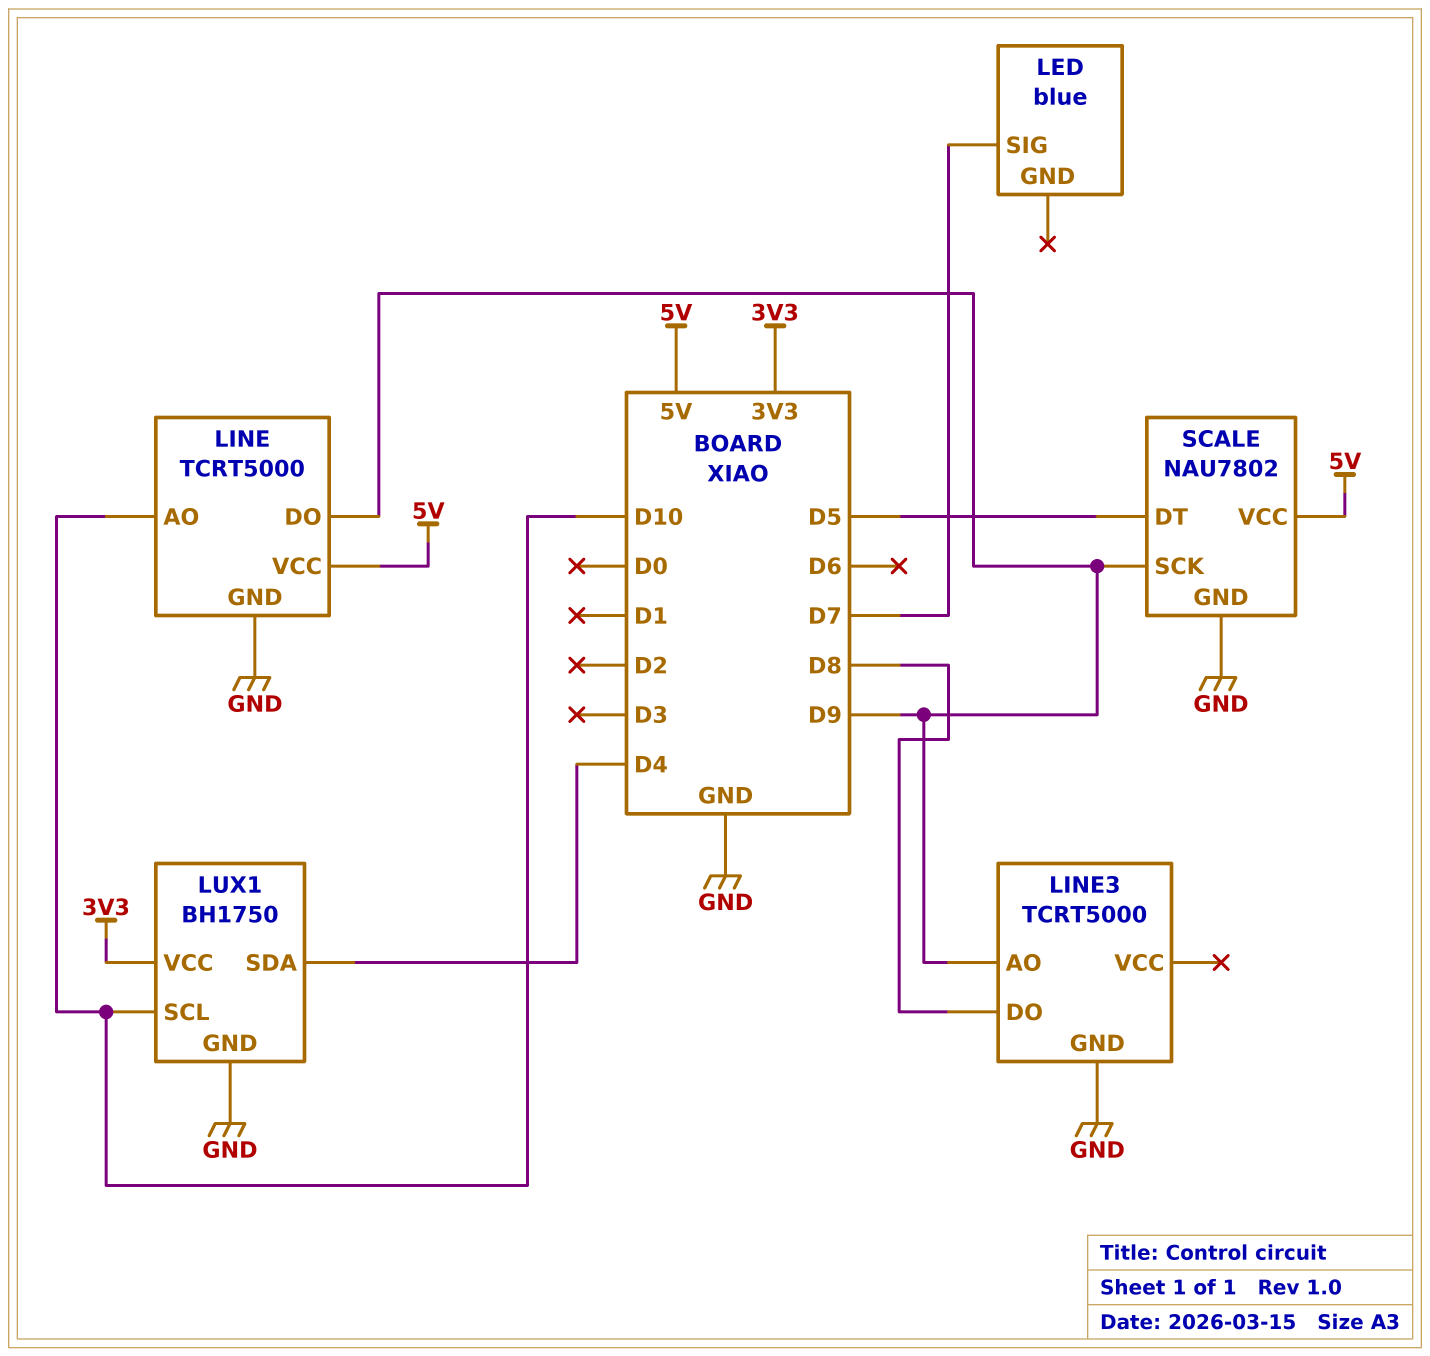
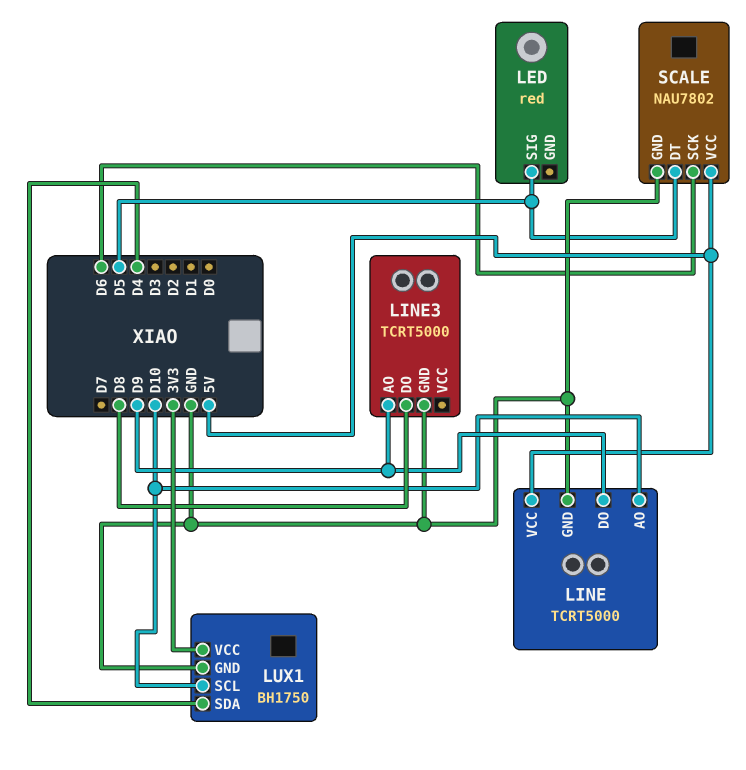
LED: blue -> red
LED pin SIG: D7 -> D5
SCALE pin SCK: D9 -> D6

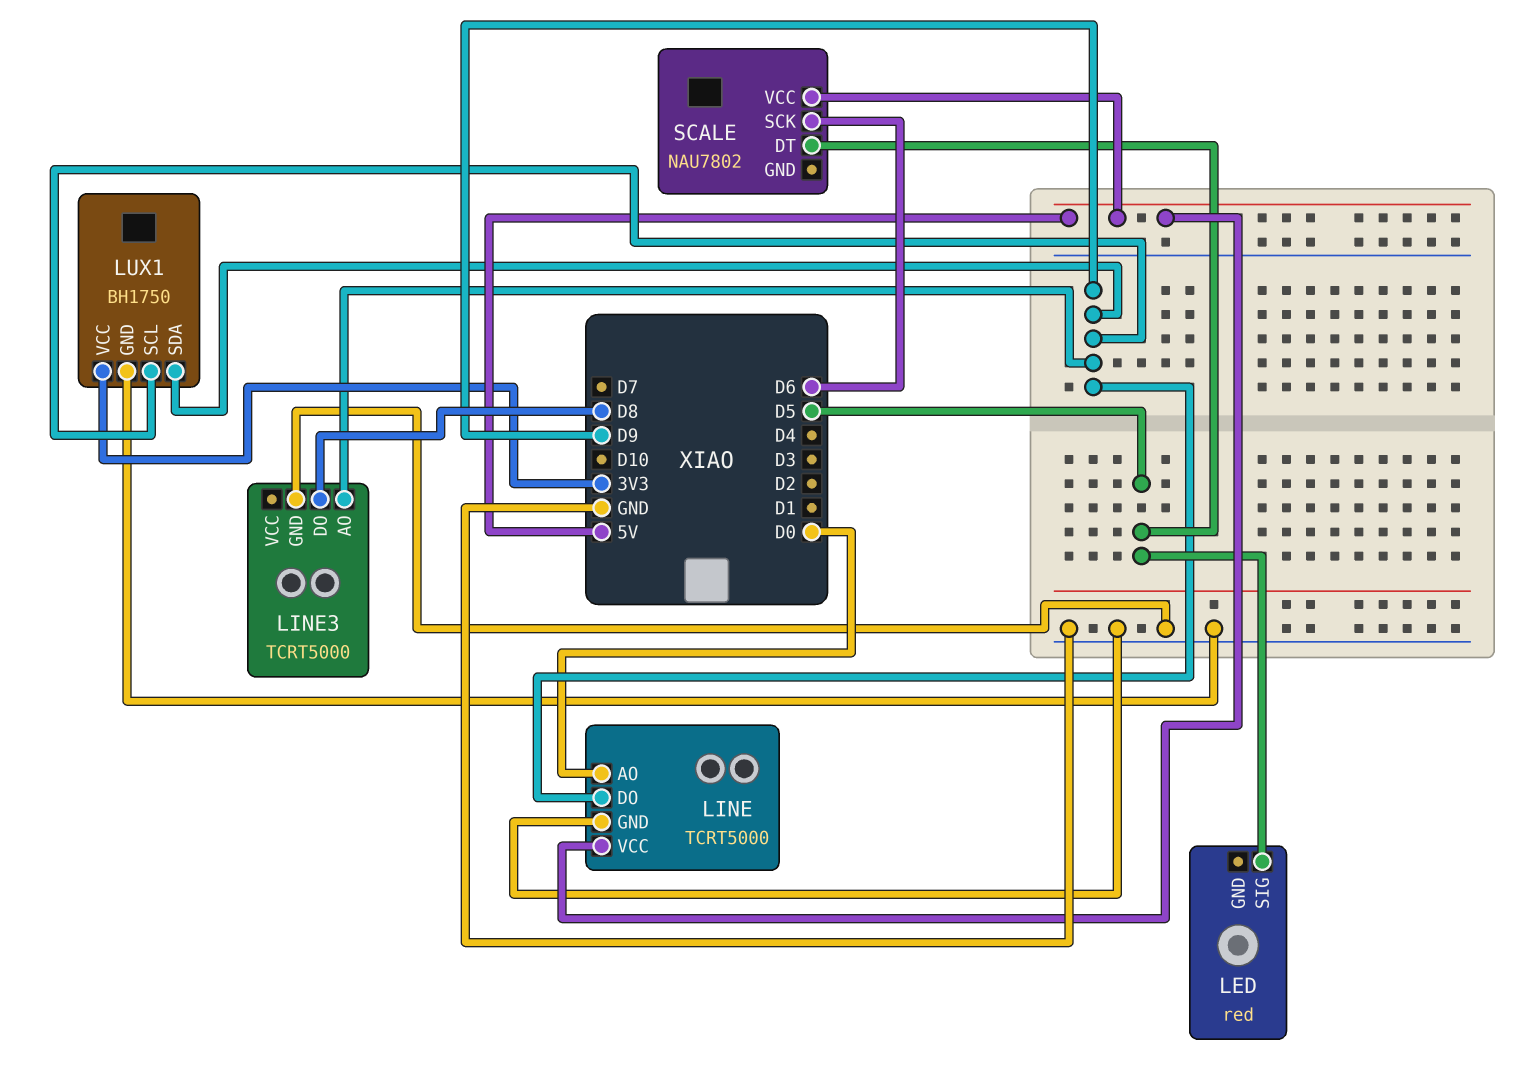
LINE pin AO: D10 -> D0
LUX1 pin SCL: D10 -> D9
LUX1 pin SDA: D4 -> D9
SCALE pin GND: GND -> none

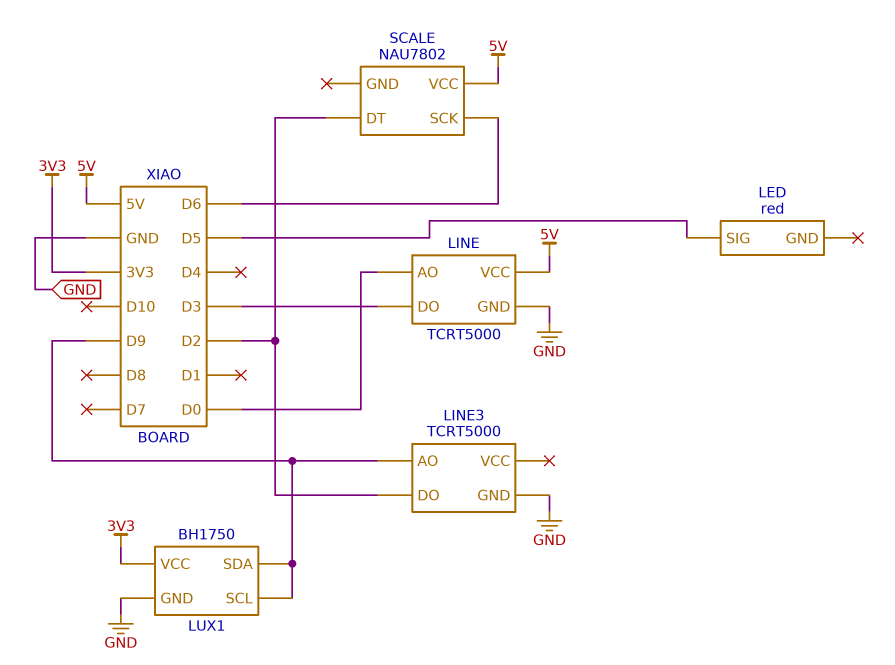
LINE pin DO: D9 -> D3
LINE3 pin DO: D8 -> D2
SCALE pin DT: D5 -> D2

